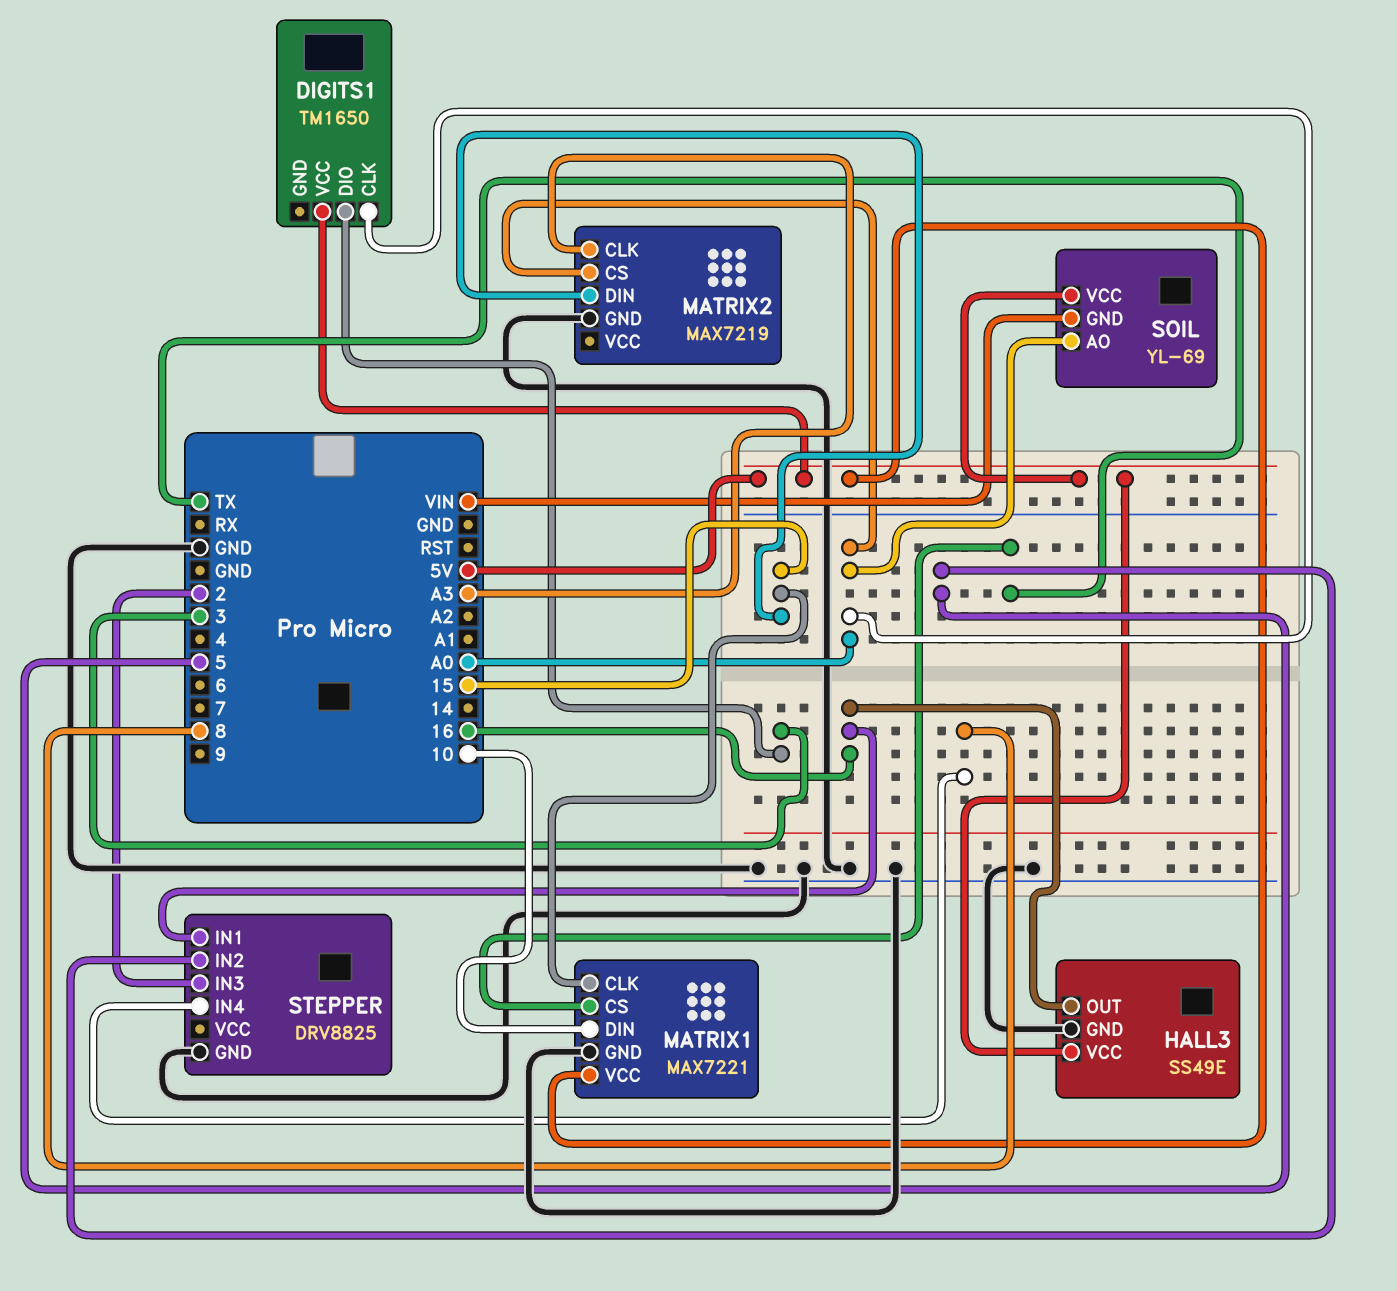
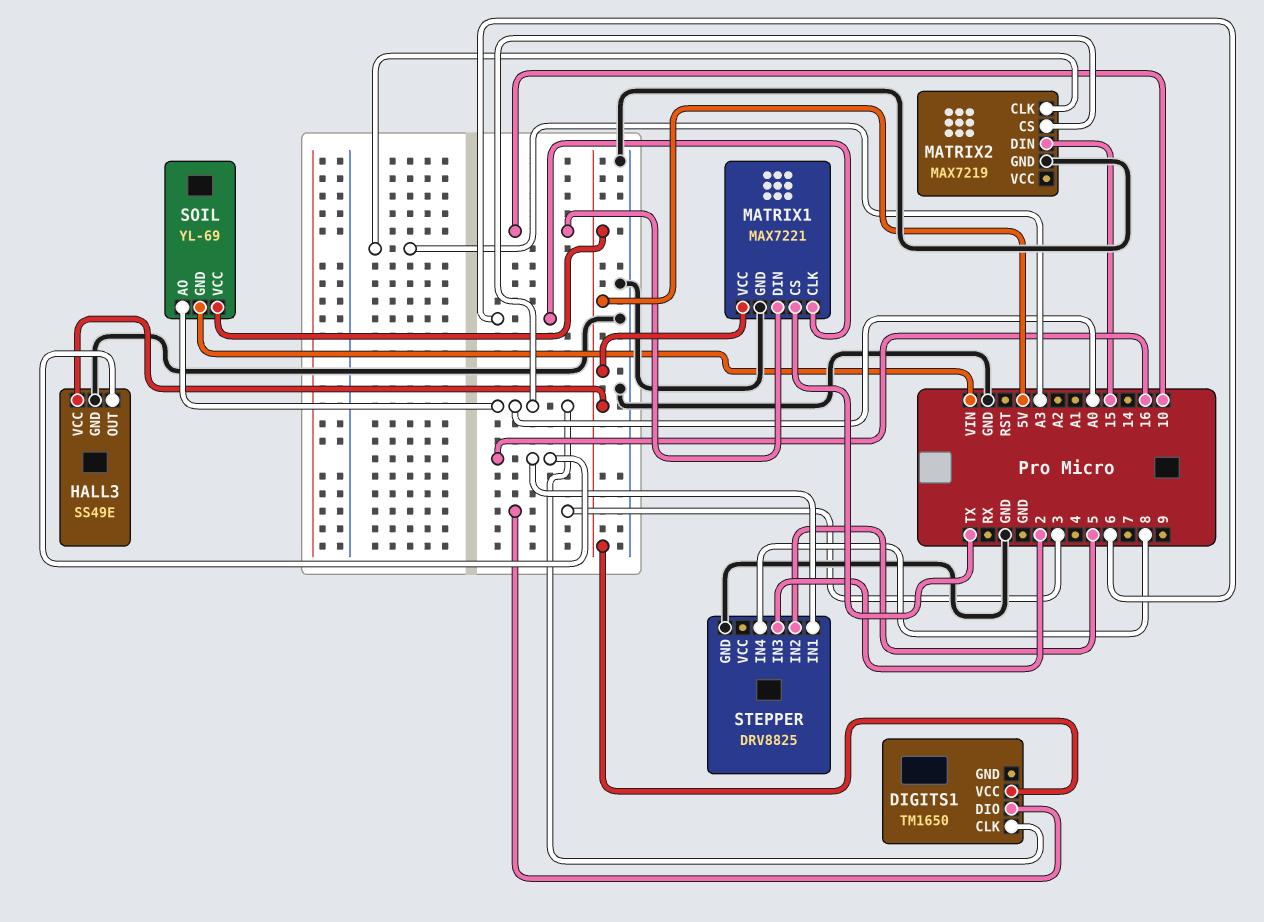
MATRIX1 pin CLK: 15 -> 6

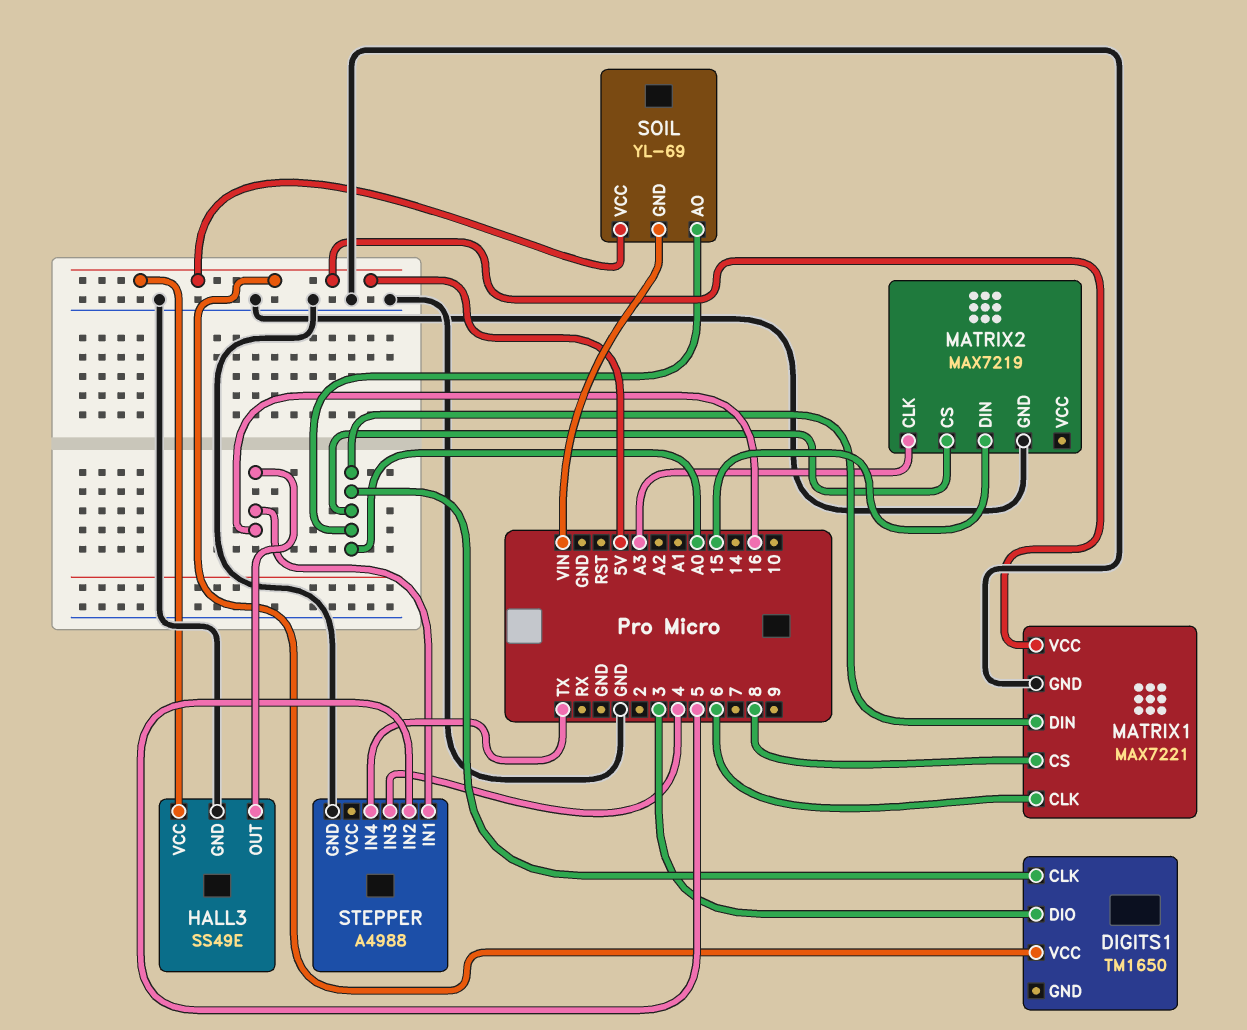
MATRIX1 pin CS: TX -> 8
MATRIX1 pin DIN: 10 -> A0
STEPPER: DRV8825 -> A4988
STEPPER pin IN3: 2 -> 4
STEPPER pin IN4: 8 -> TX

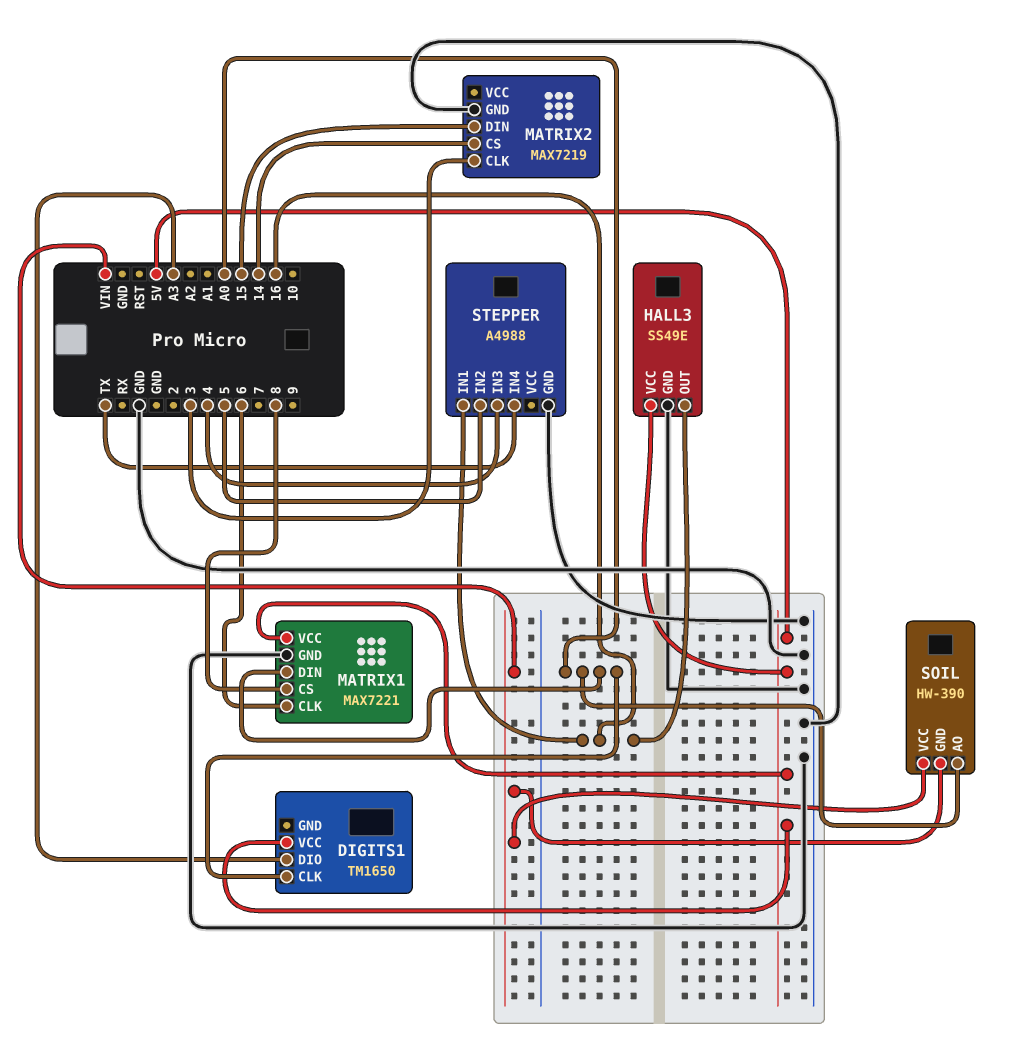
DIGITS1 pin DIO: 3 -> A3
MATRIX2 pin CLK: A3 -> 3
MATRIX2 pin CS: A0 -> 14
SOIL: YL-69 -> HW-390
SOIL pin VCC: 5V -> VIN

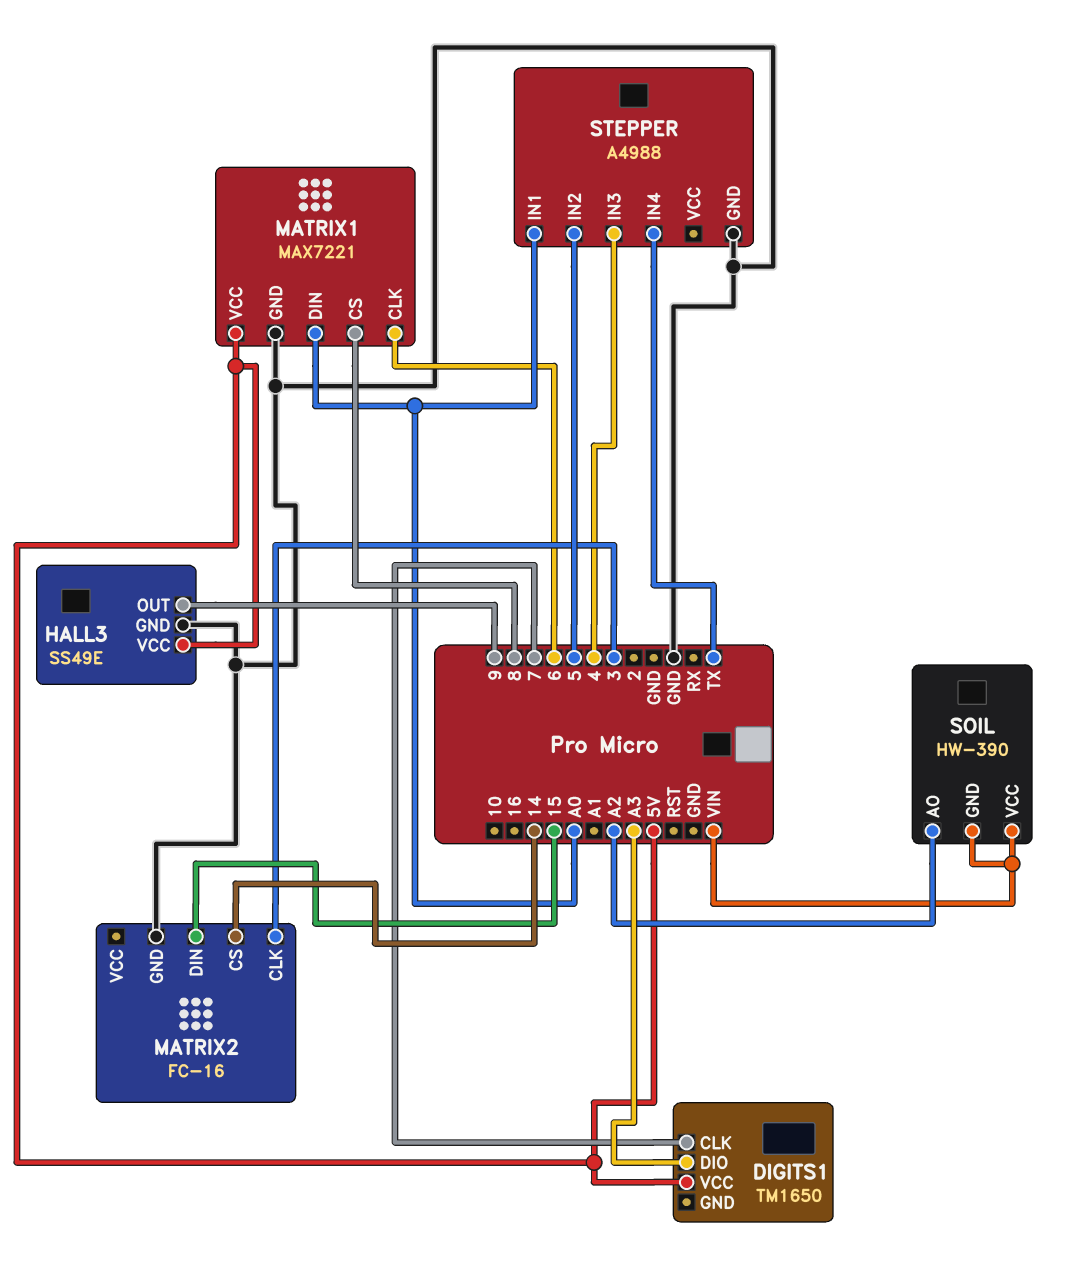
DIGITS1 pin CLK: A0 -> 7
HALL3 pin OUT: 16 -> 9
MATRIX2: MAX7219 -> FC-16
SOIL pin AO: A0 -> A2
STEPPER pin IN1: 16 -> A0

